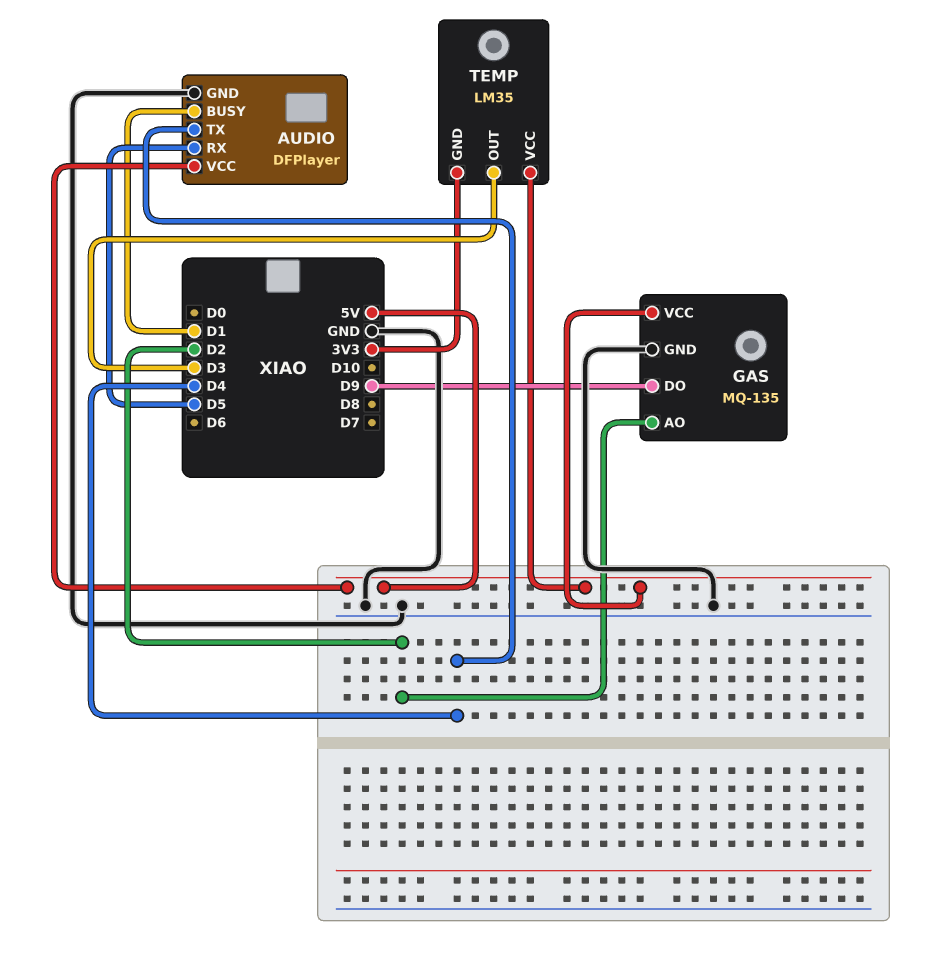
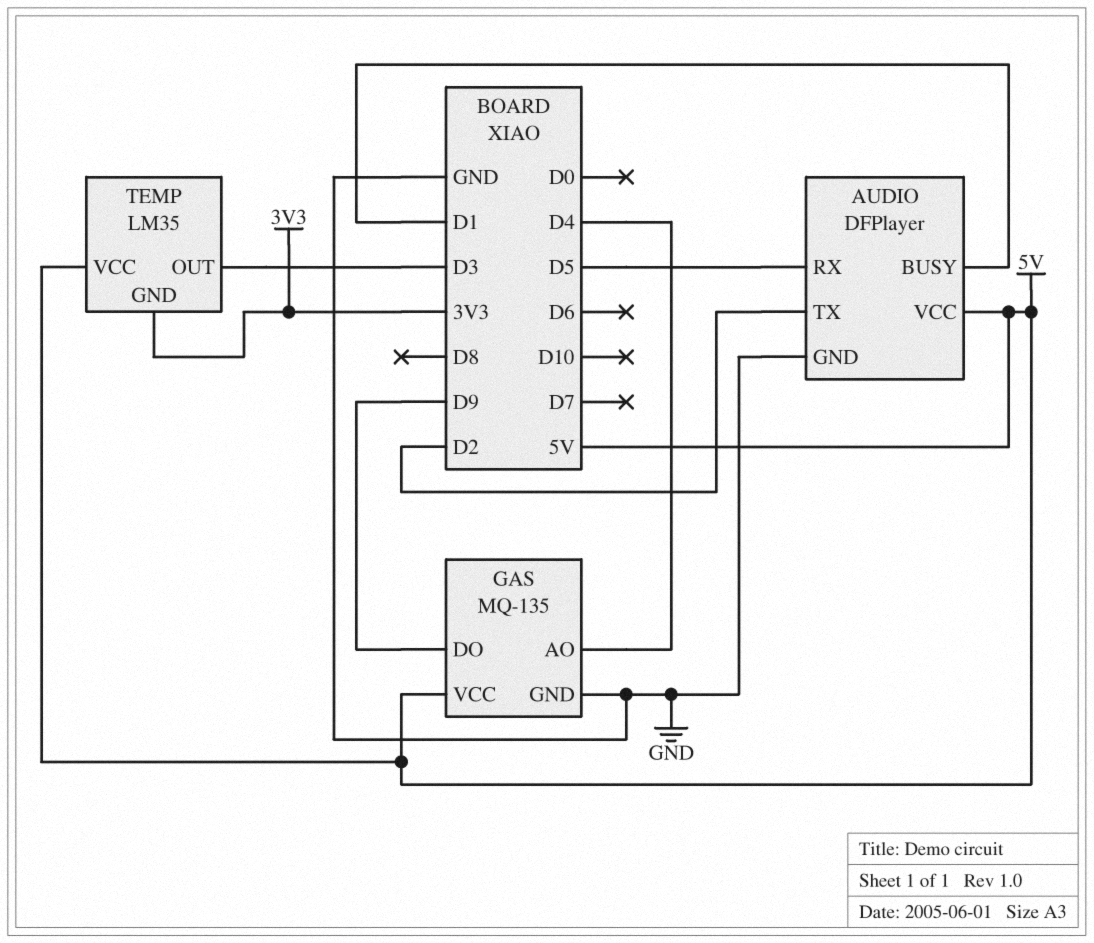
AUDIO pin TX: D4 -> D2
GAS pin AO: D2 -> D4

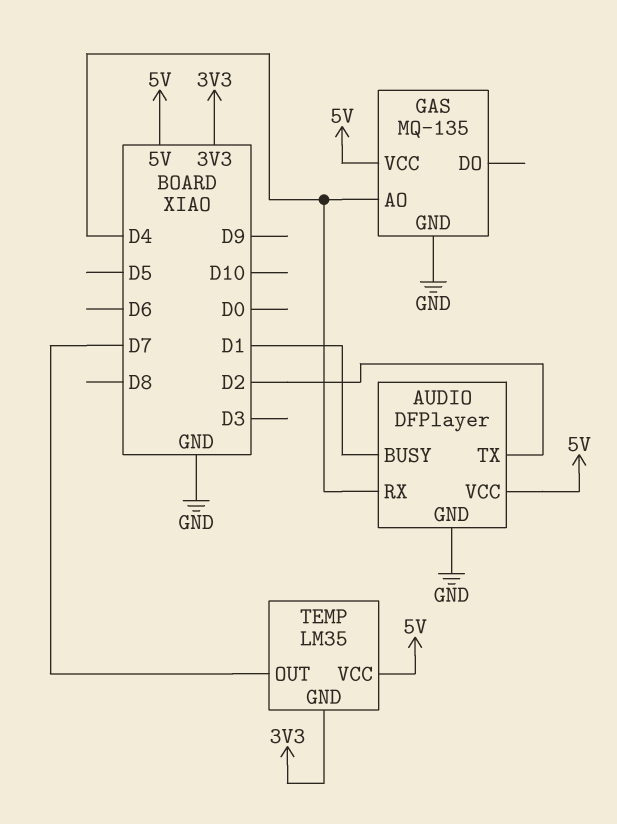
AUDIO pin RX: D5 -> D4
GAS pin DO: D9 -> none
TEMP pin OUT: D3 -> D7

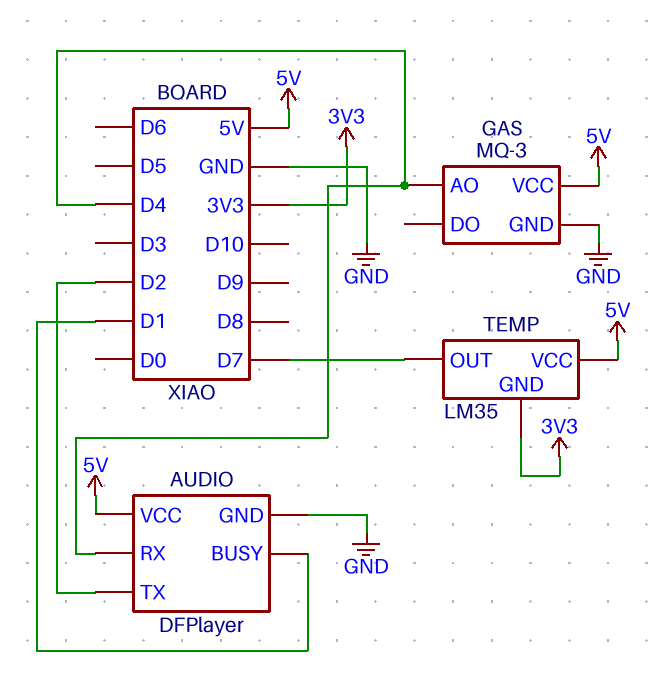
GAS: MQ-135 -> MQ-3

